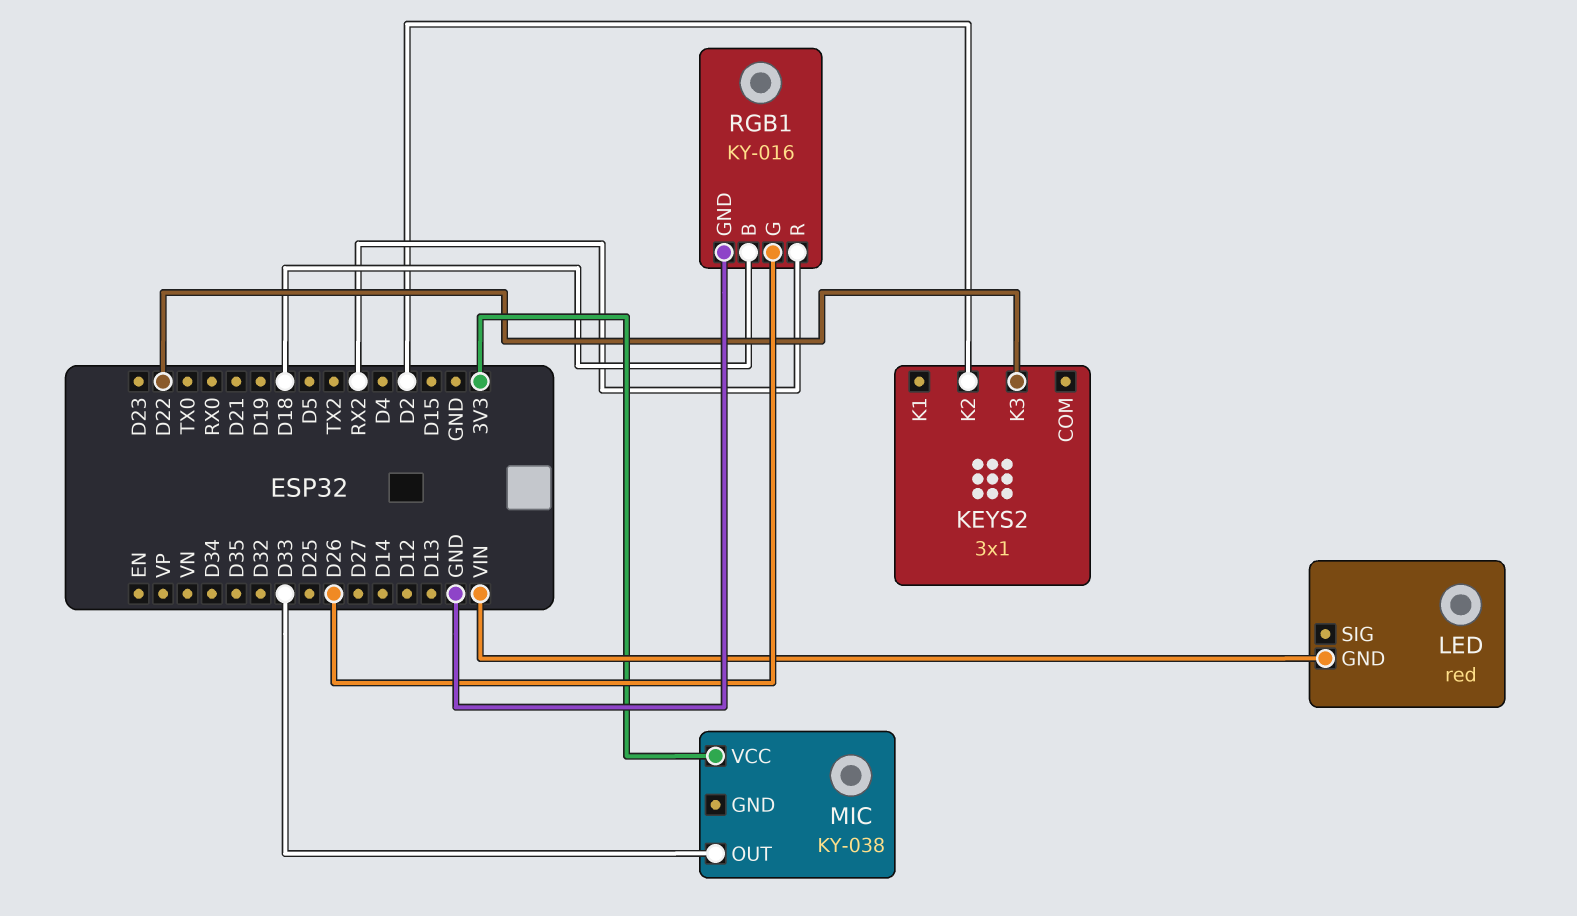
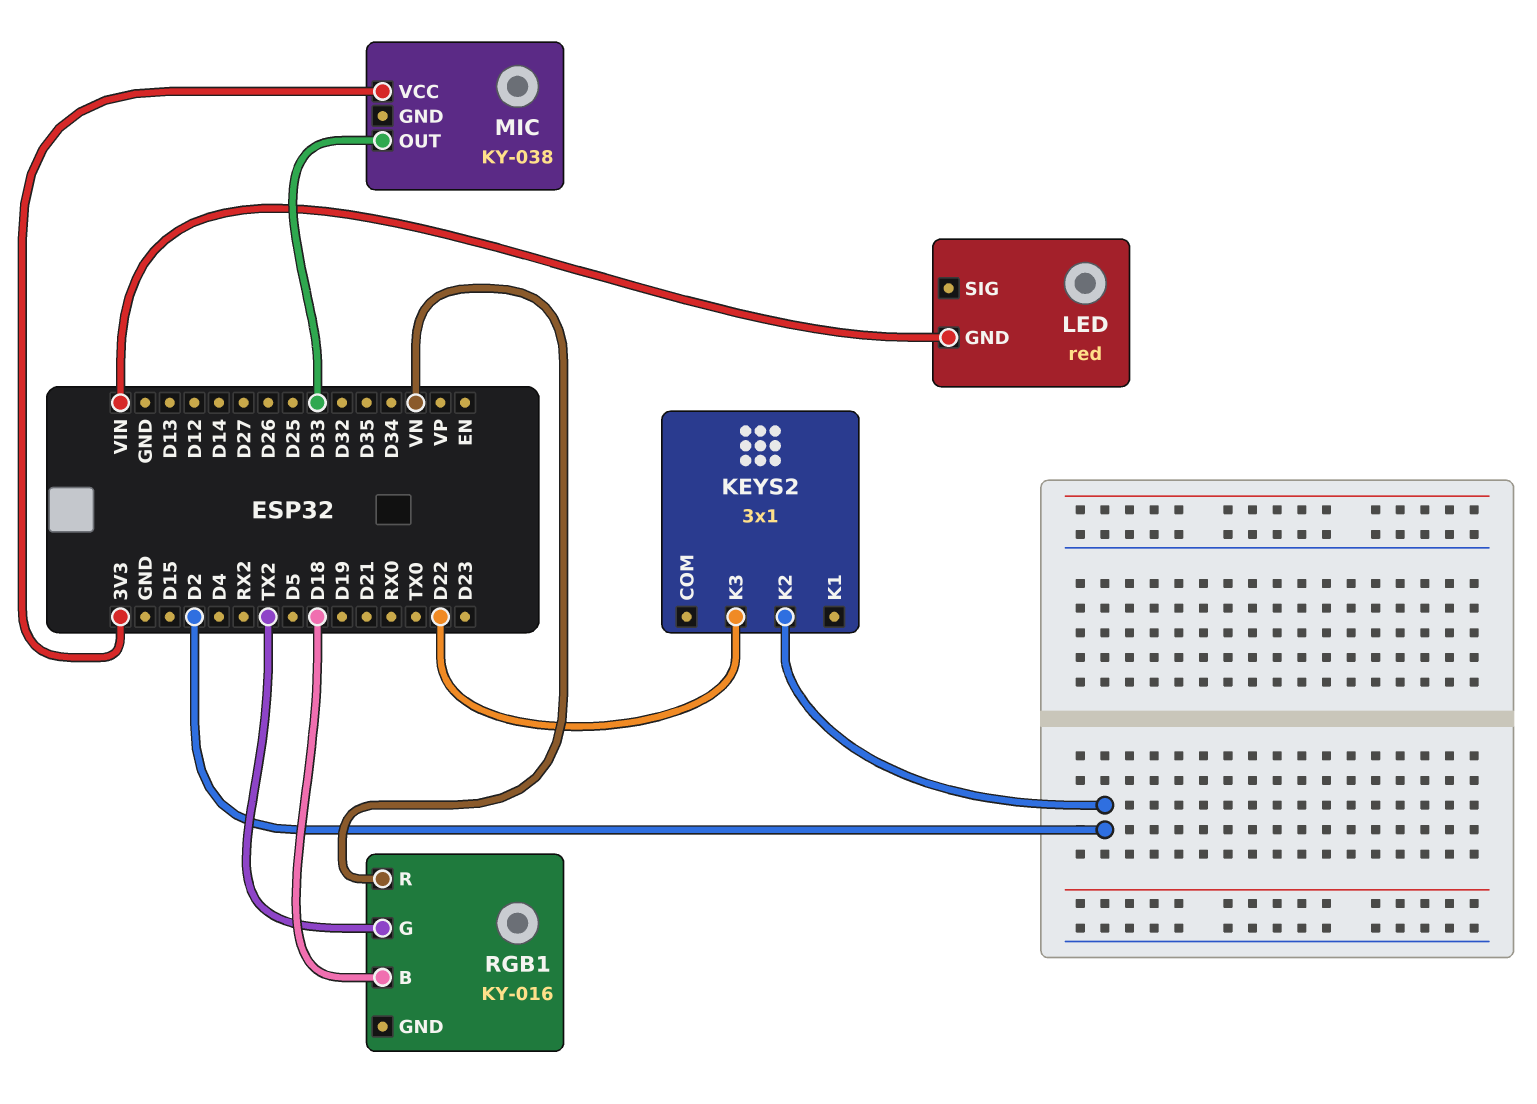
RGB1 pin G: D26 -> TX2
RGB1 pin GND: GND -> none
RGB1 pin R: RX2 -> VN

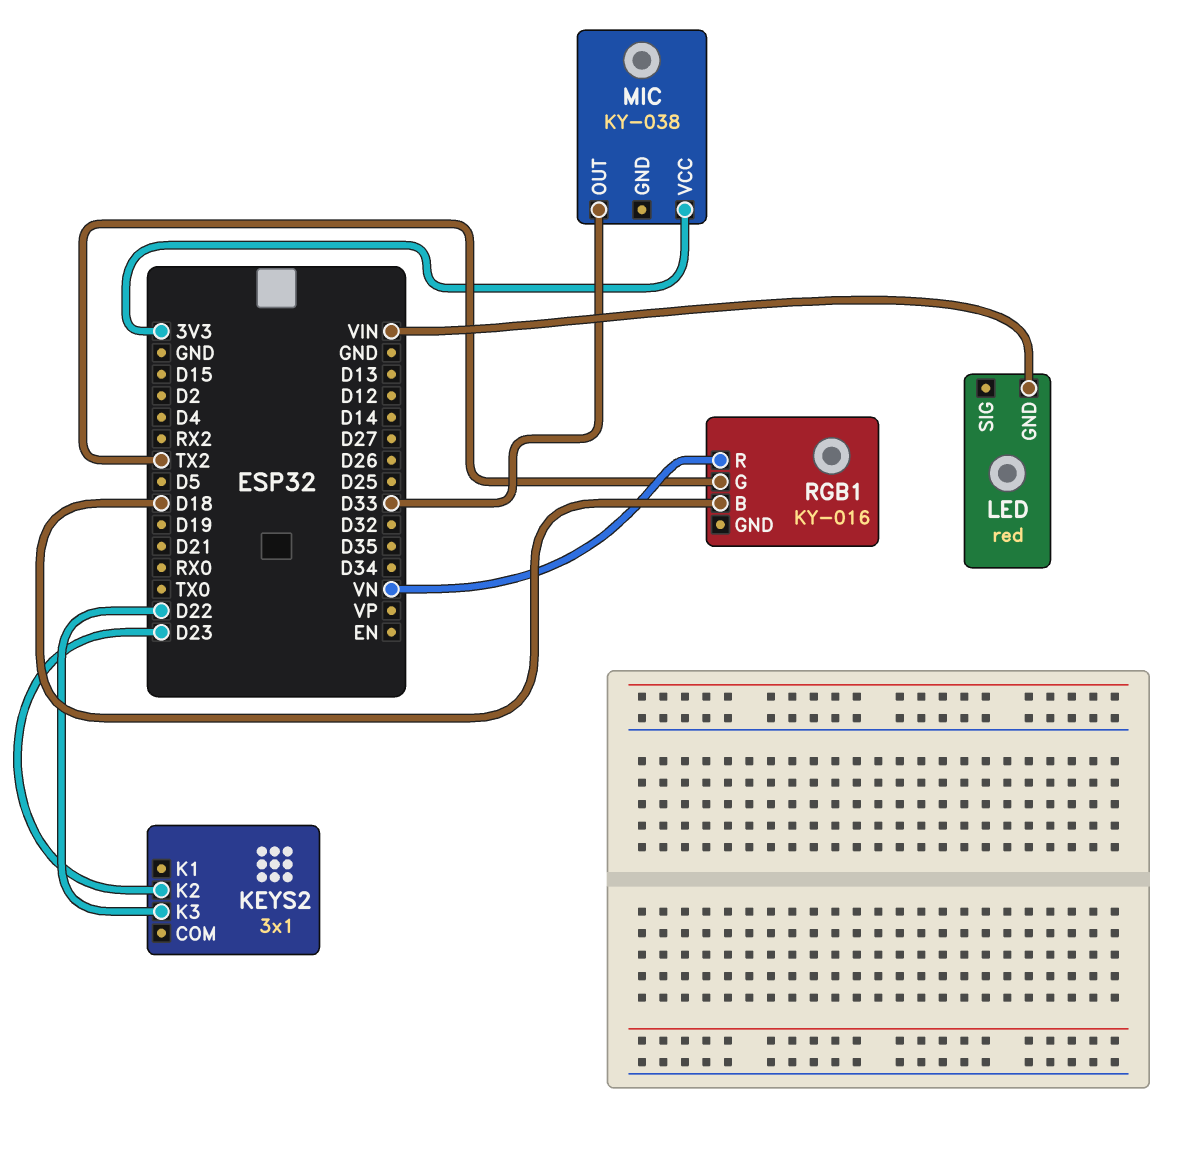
KEYS2 pin K2: D2 -> D23

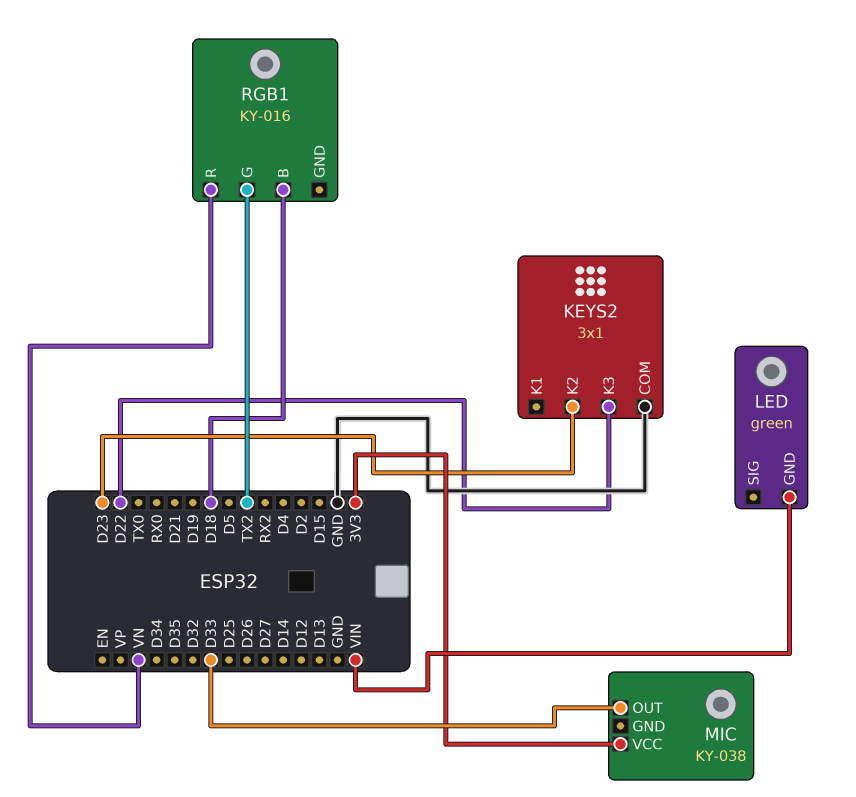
KEYS2 pin COM: none -> GND
LED: red -> green

